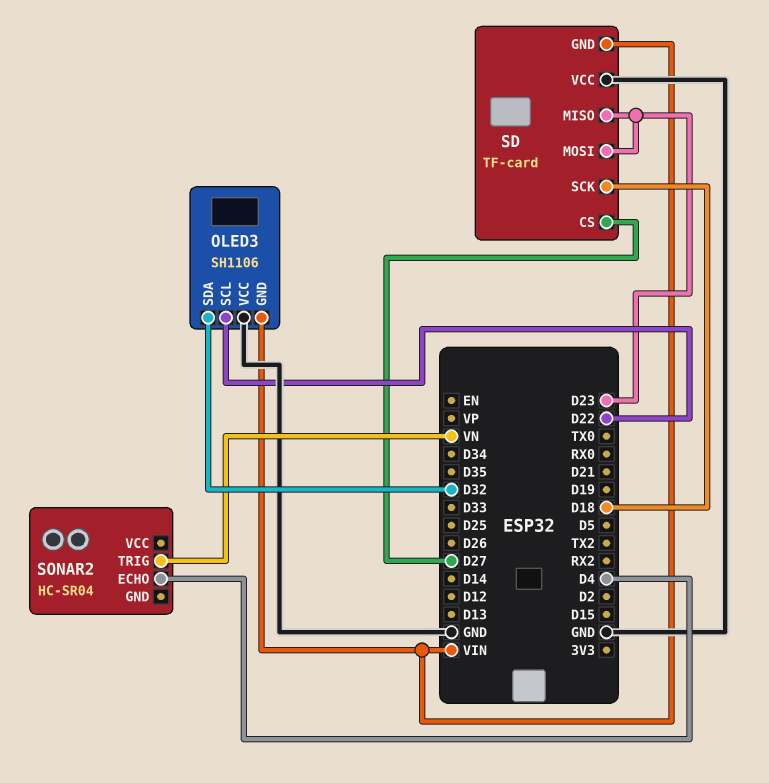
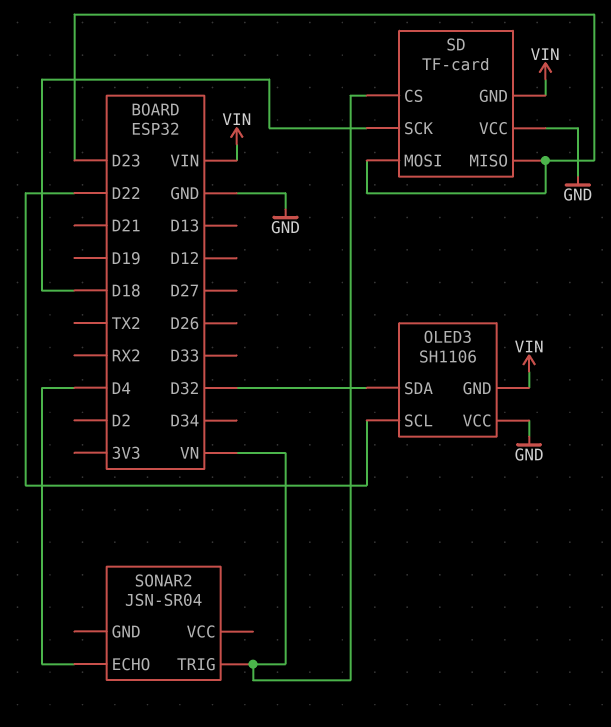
SD pin CS: D27 -> VN
SONAR2: HC-SR04 -> JSN-SR04

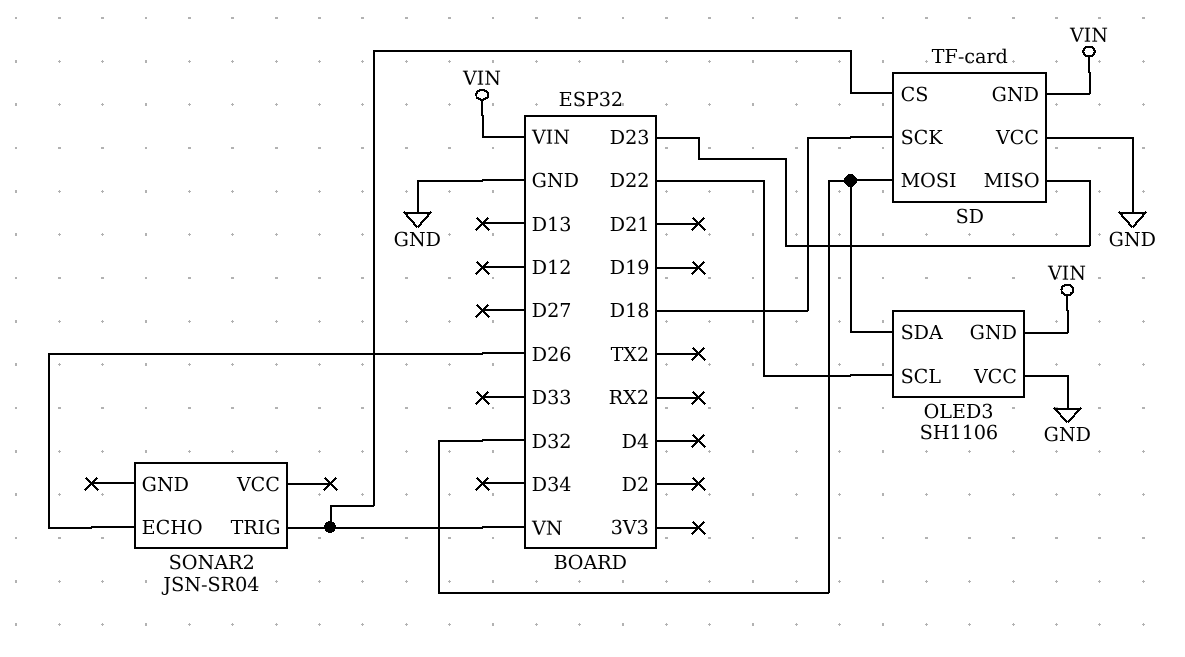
SD pin MOSI: D23 -> D32
SONAR2 pin ECHO: D4 -> D26

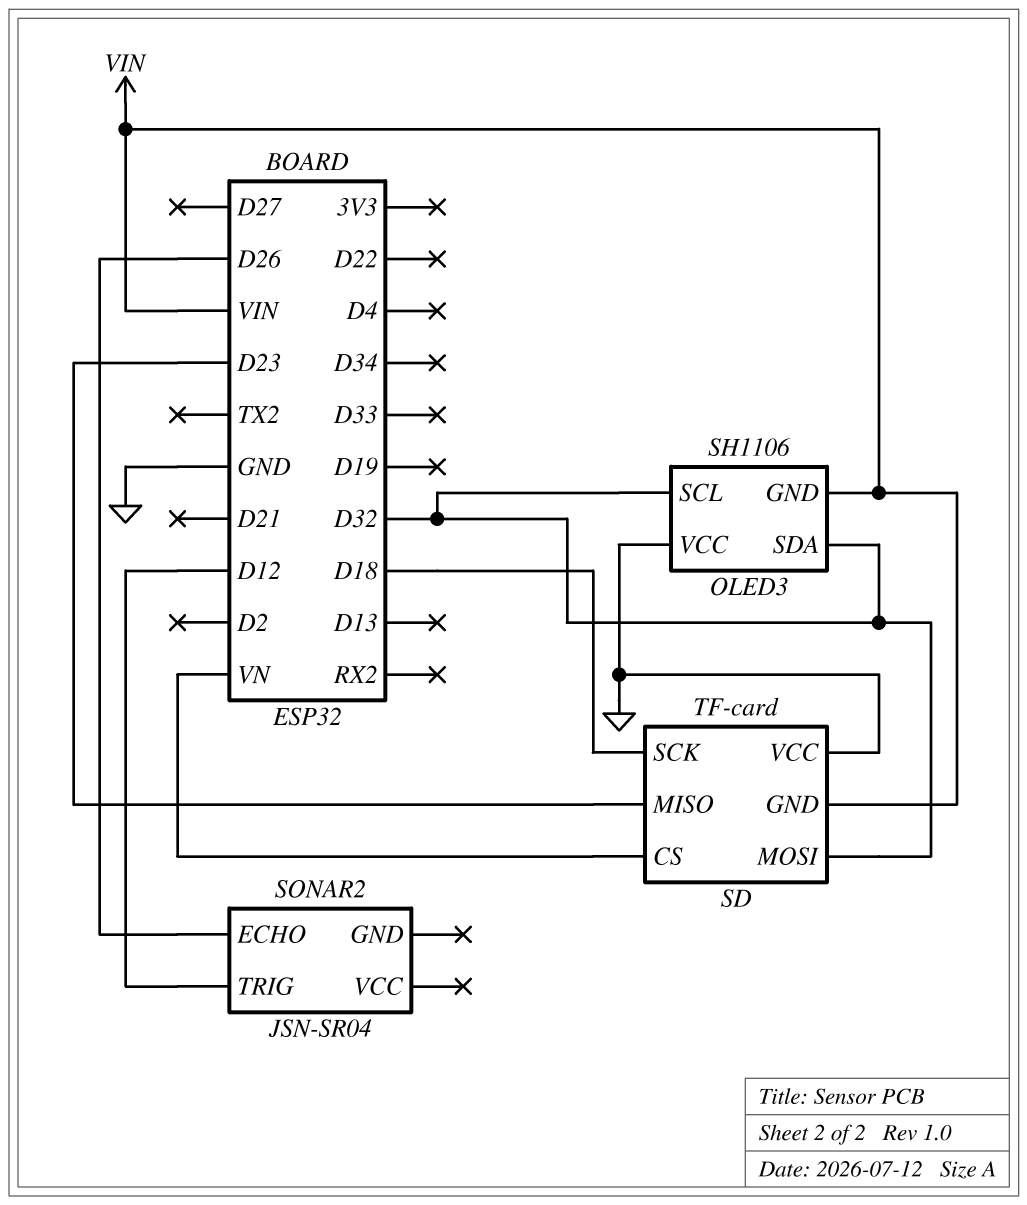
OLED3 pin SCL: D22 -> D32
SONAR2 pin TRIG: VN -> D12

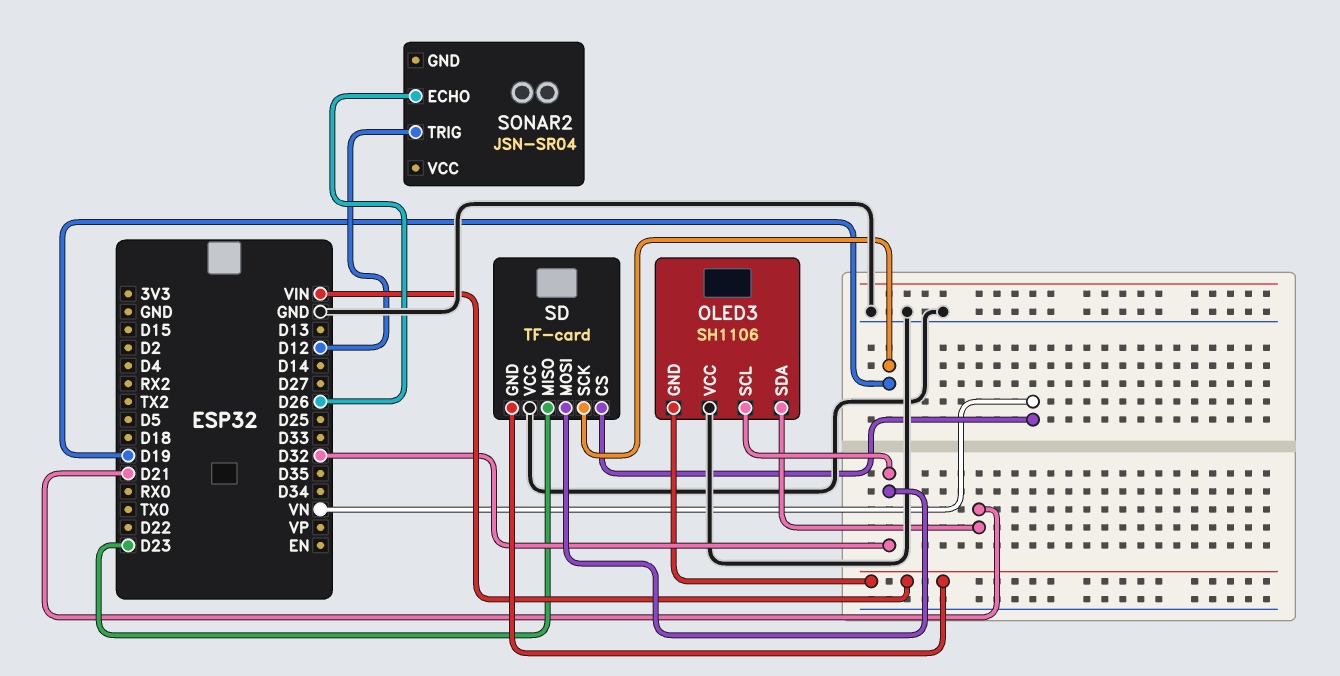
OLED3 pin SDA: D32 -> D21
SD pin SCK: D18 -> D19

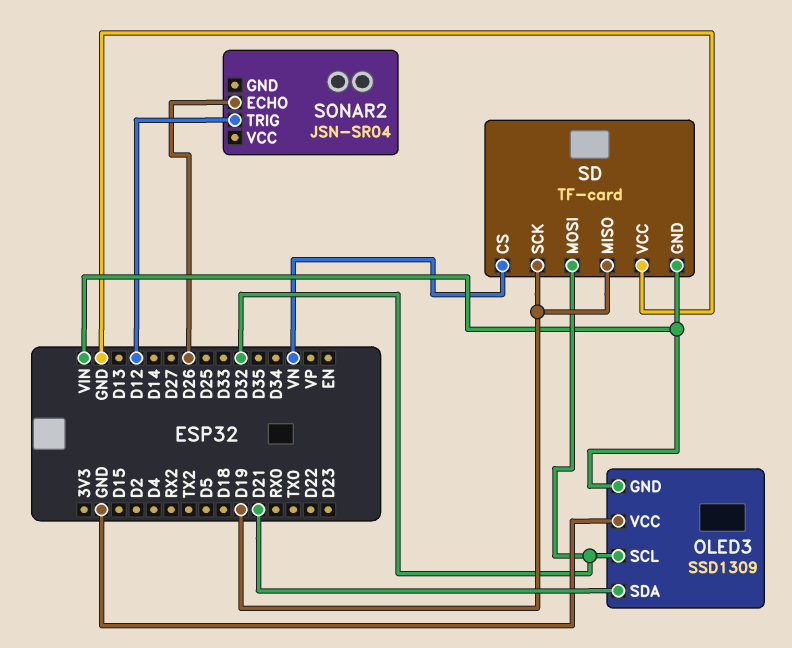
OLED3: SH1106 -> SSD1309
SD pin MISO: D23 -> D19

